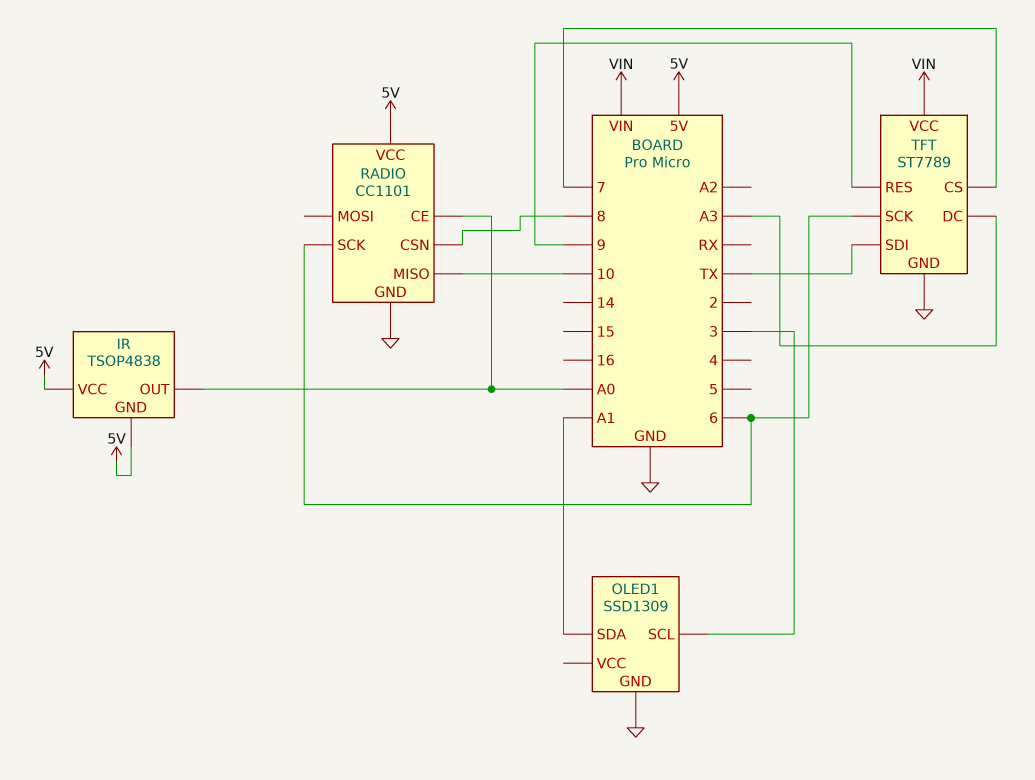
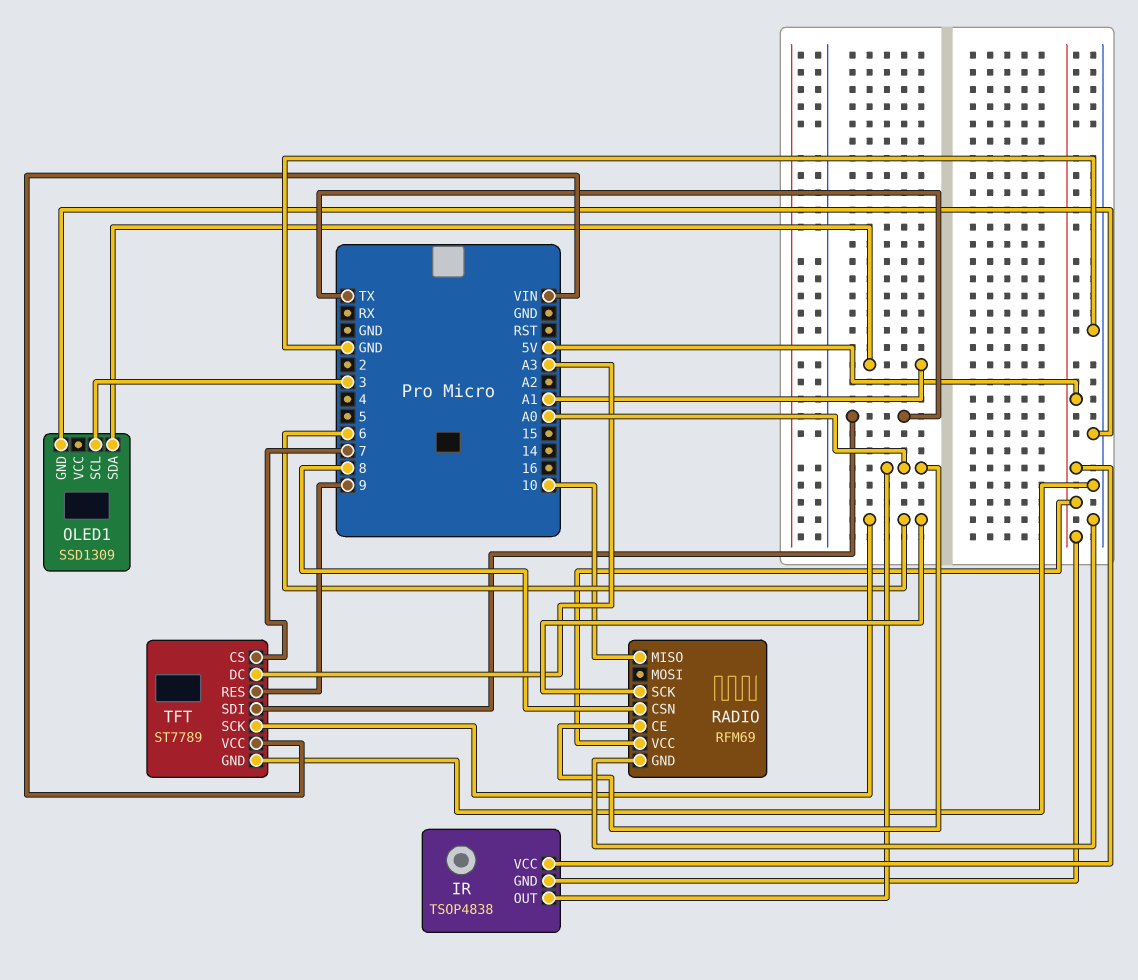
RADIO: CC1101 -> RFM69

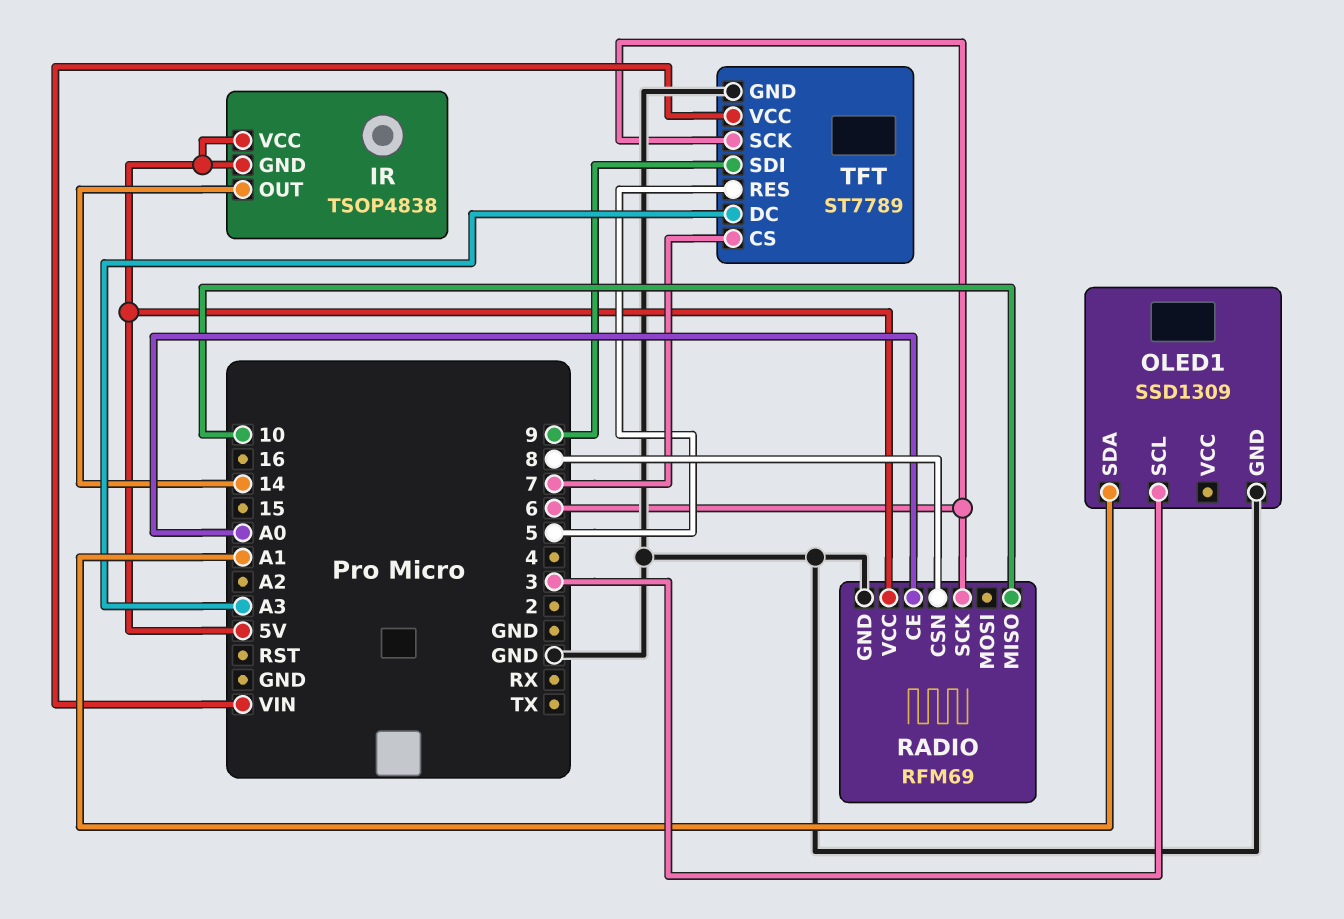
IR pin OUT: A0 -> 14
TFT pin RES: 9 -> 5
TFT pin SDI: TX -> 9

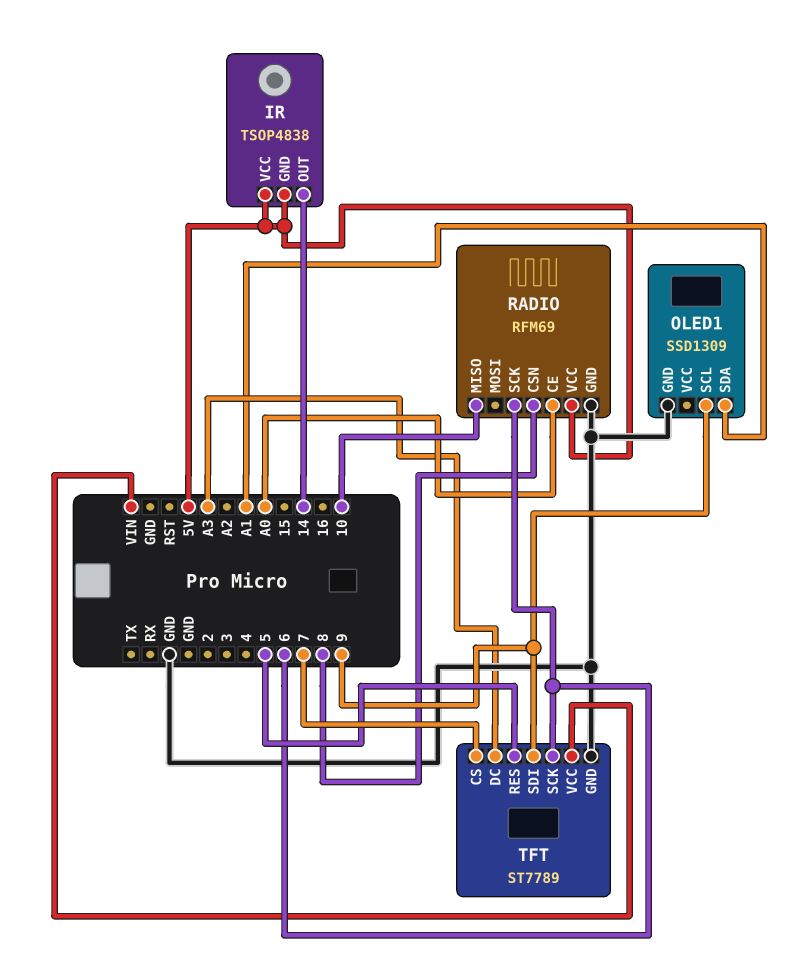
OLED1 pin SCL: 3 -> 9

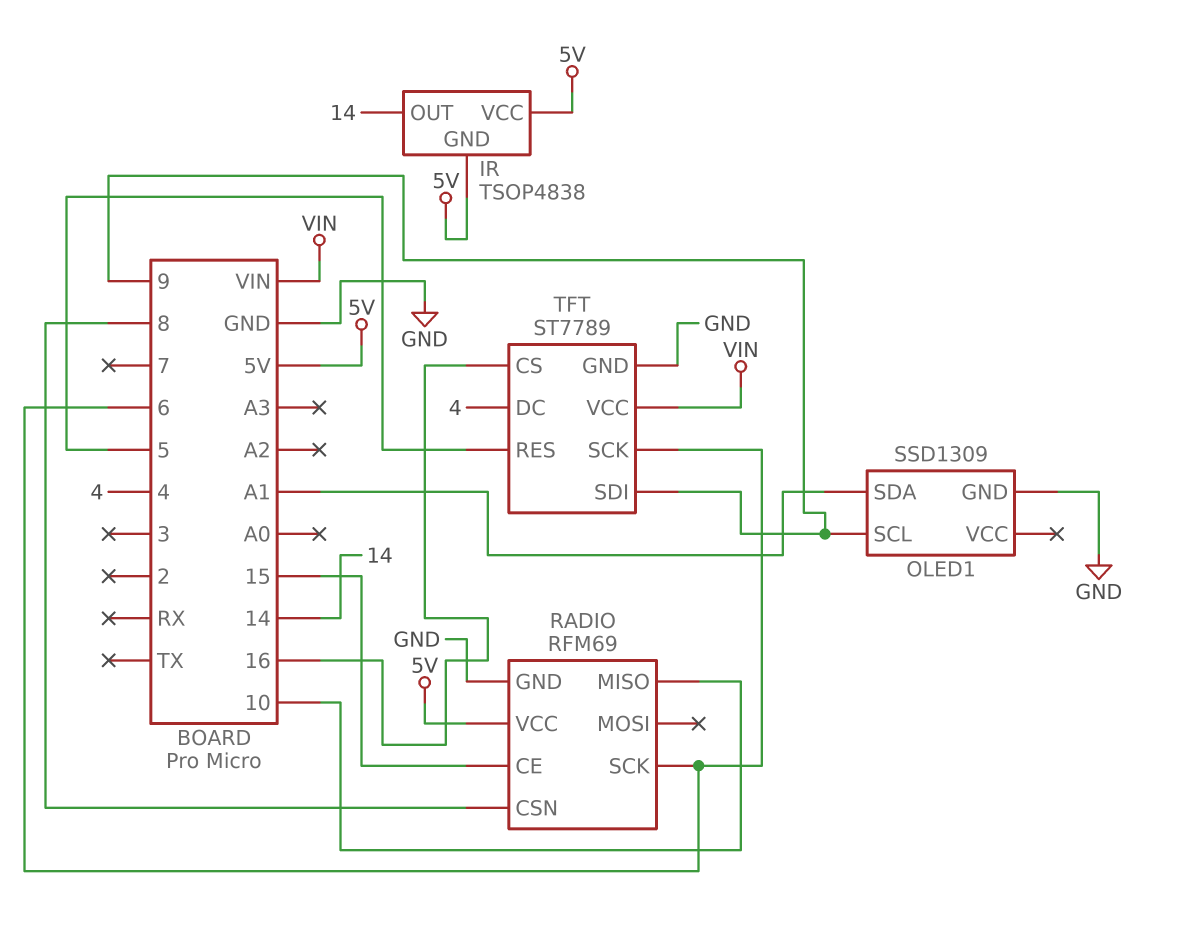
RADIO pin CE: A0 -> 15
TFT pin CS: 7 -> 16
TFT pin DC: A3 -> 4

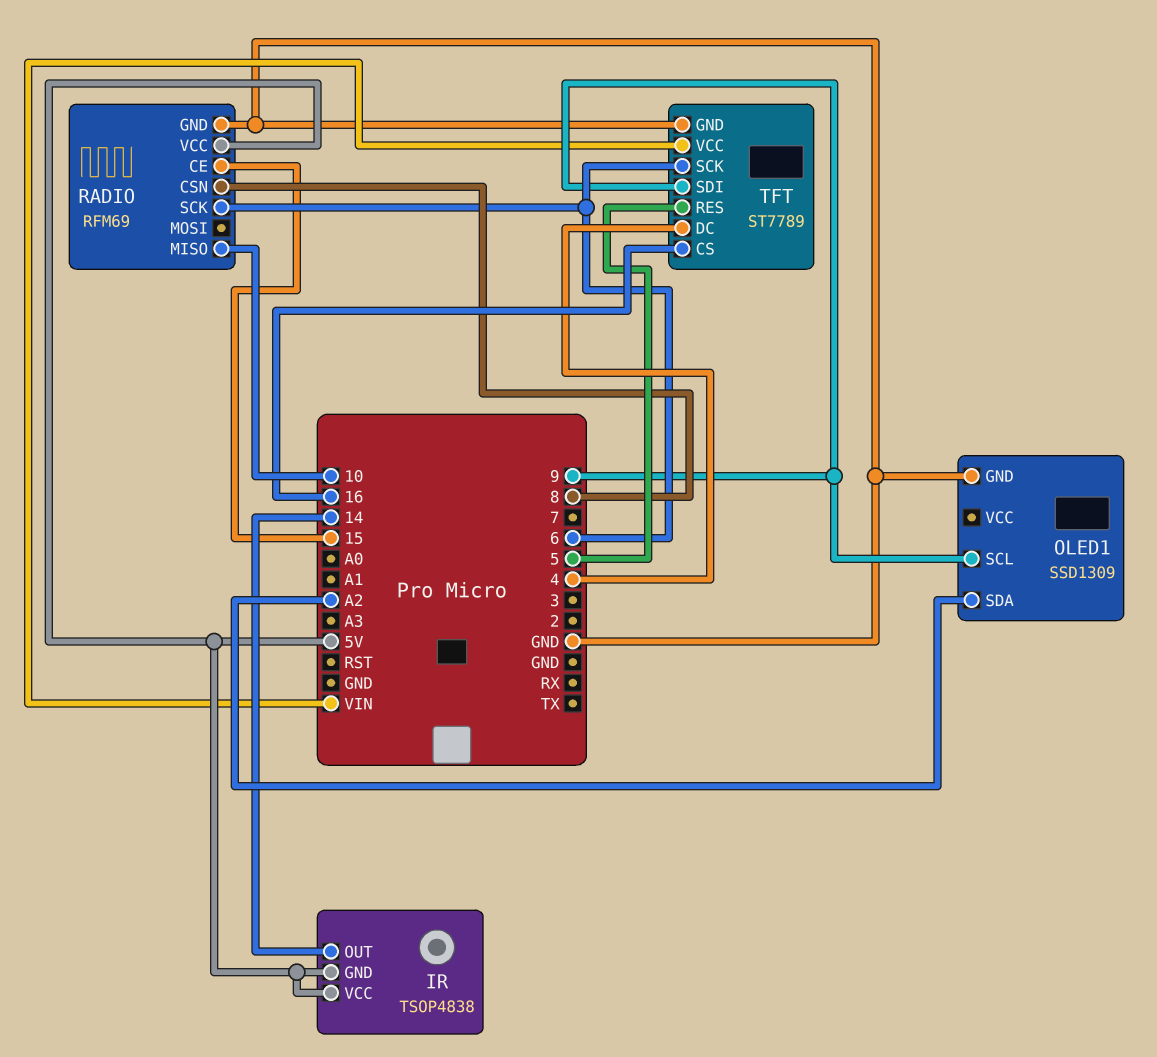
OLED1 pin SDA: A1 -> A2

